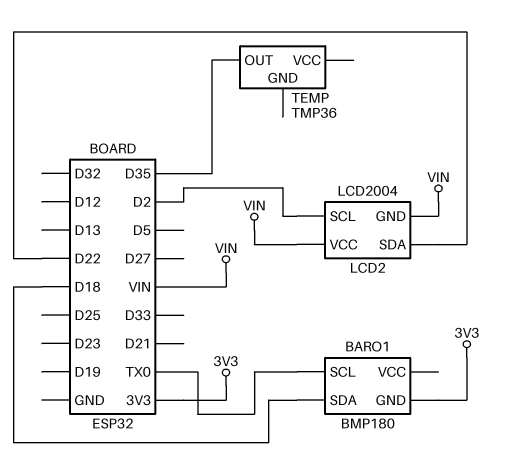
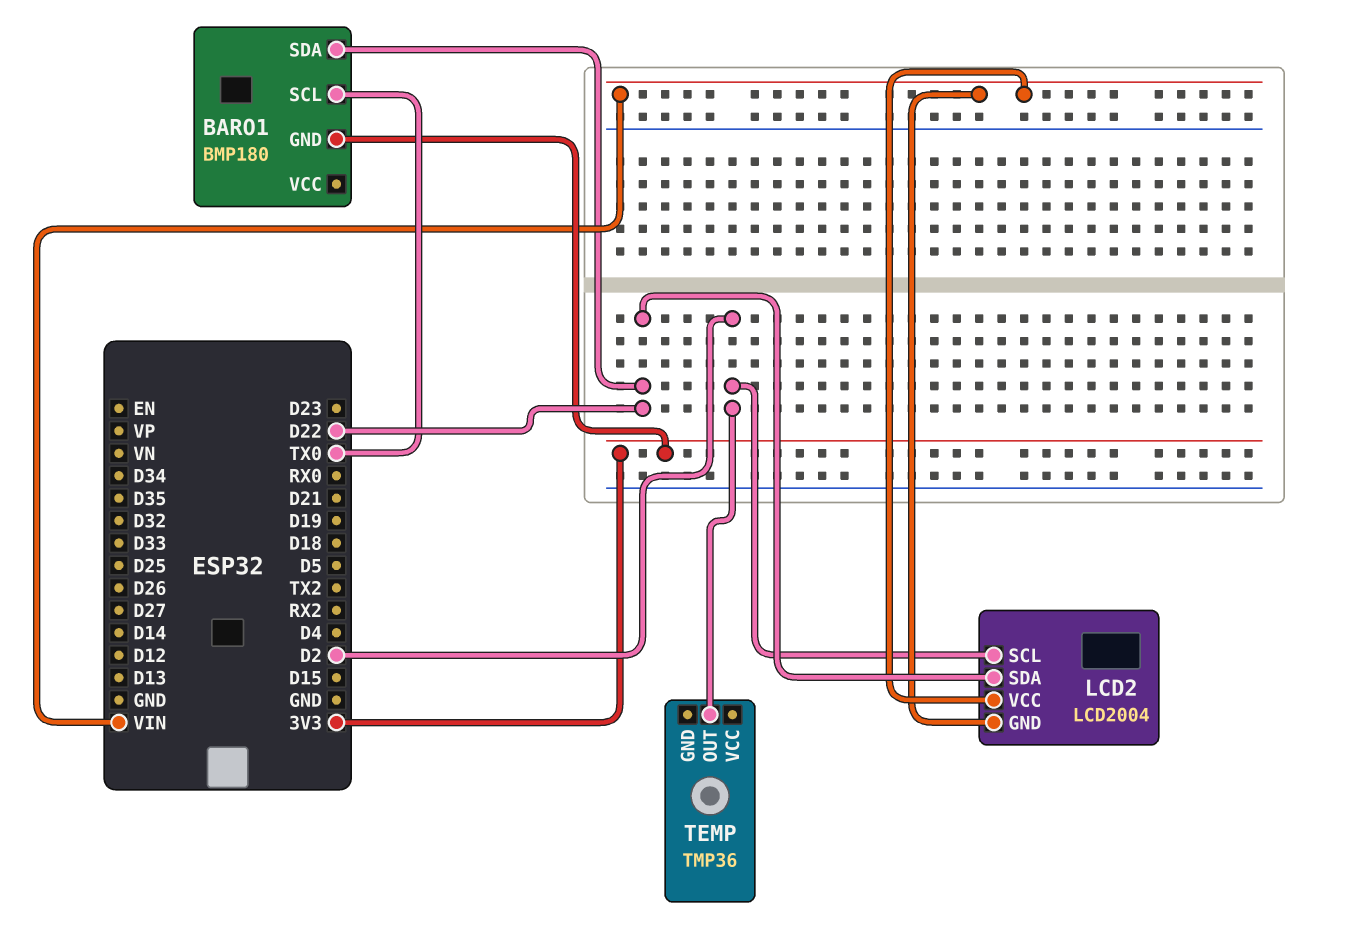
BARO1 pin SDA: D18 -> D22
TEMP pin OUT: D35 -> D2

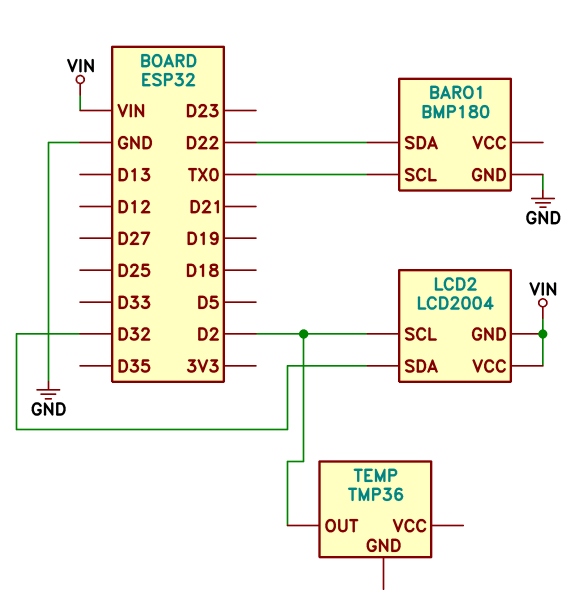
BARO1 pin GND: 3V3 -> GND
LCD2 pin SDA: D22 -> D32

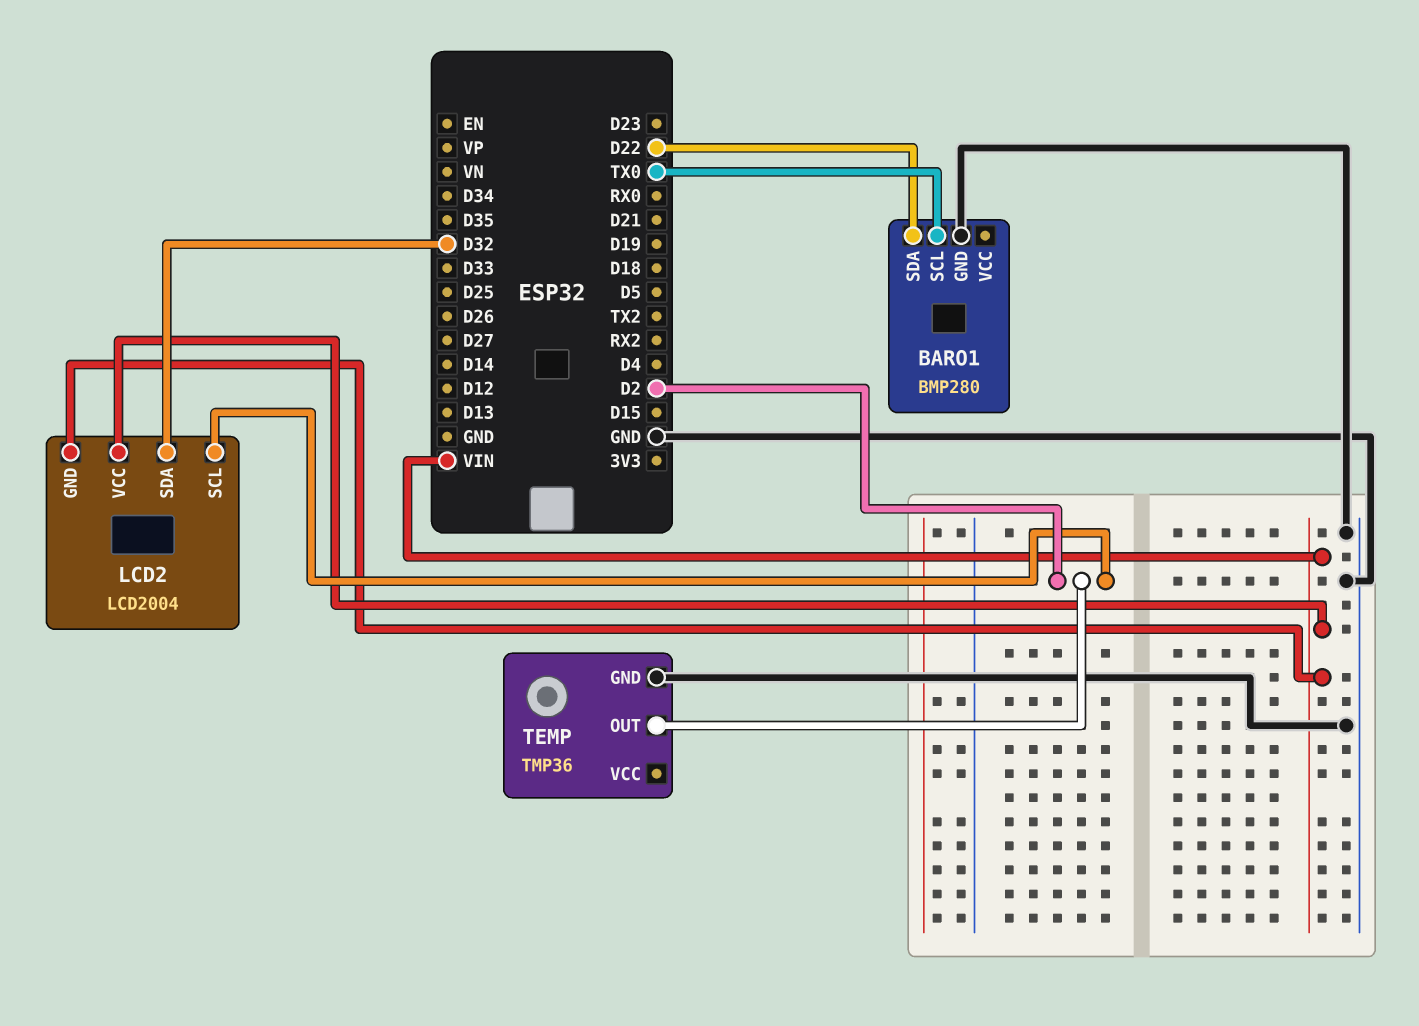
BARO1: BMP180 -> BMP280
TEMP pin GND: none -> GND

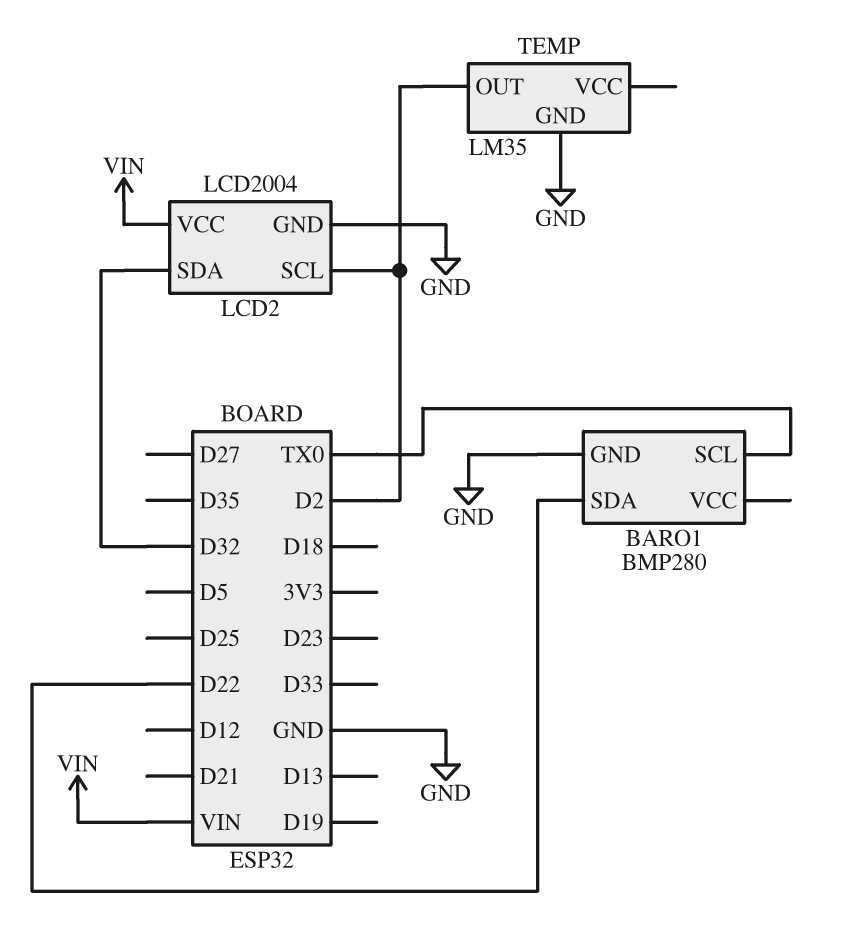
LCD2 pin GND: VIN -> GND
TEMP: TMP36 -> LM35

